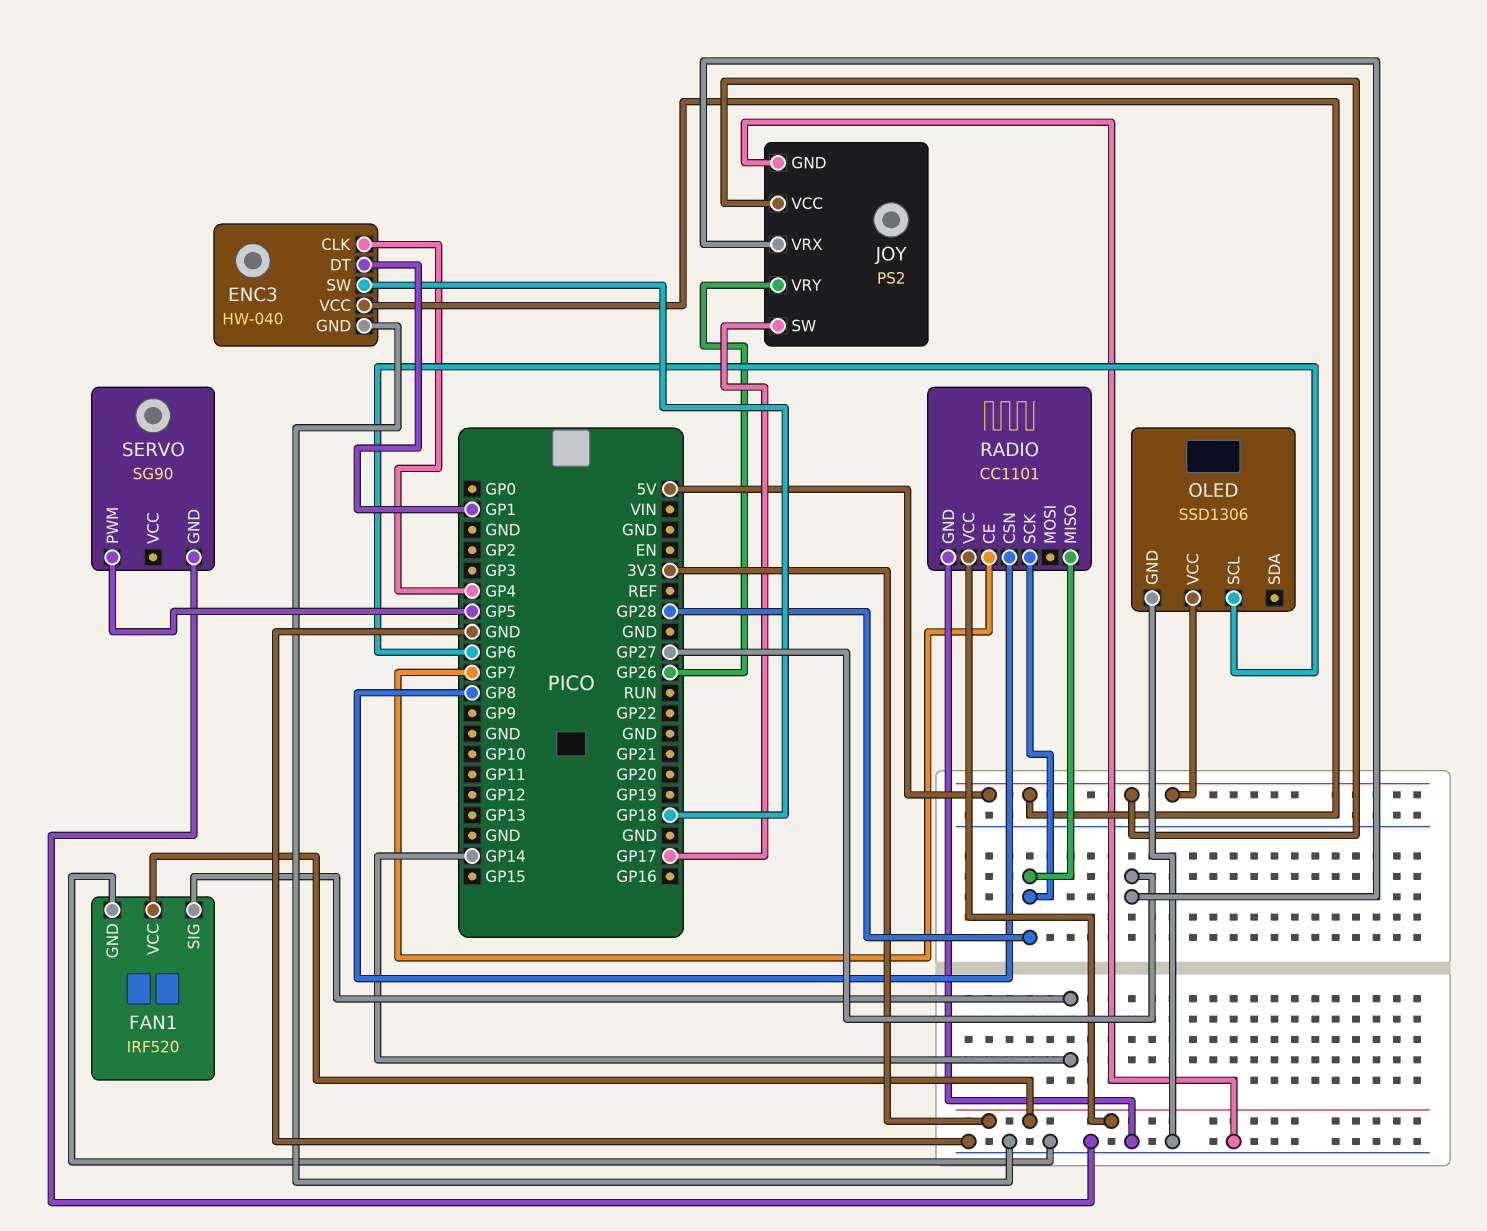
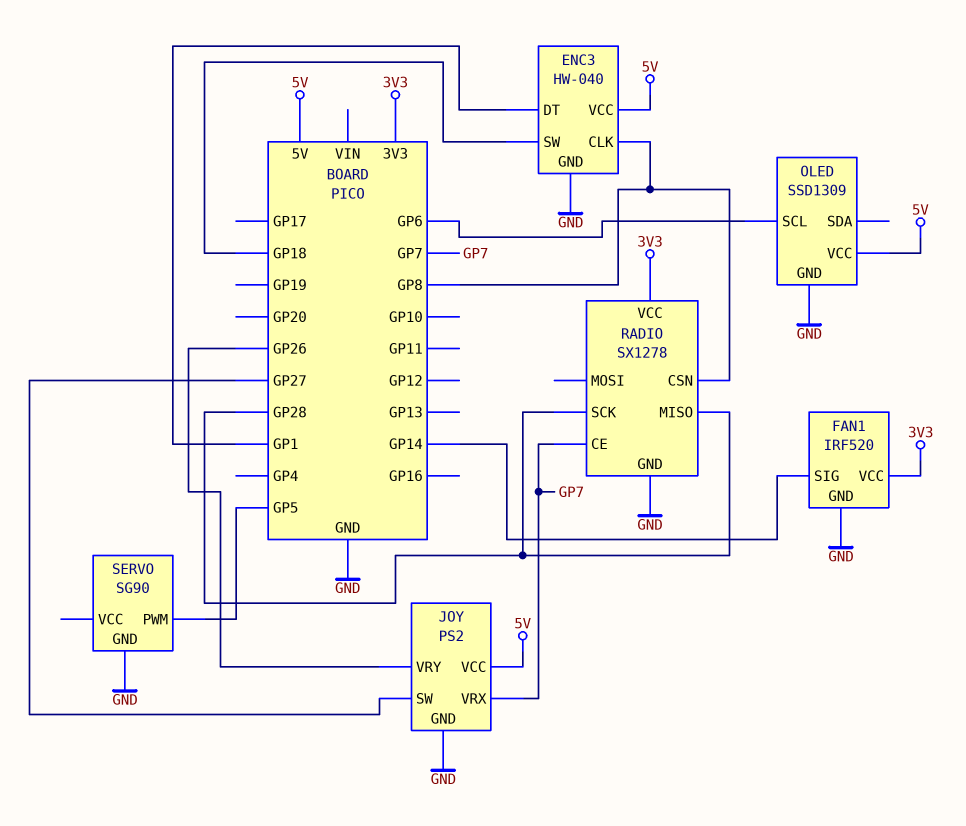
ENC3 pin CLK: GP4 -> GP8
JOY pin SW: GP17 -> GP27
JOY pin VRX: GP27 -> GP7
OLED: SSD1306 -> SSD1309
RADIO: CC1101 -> SX1278

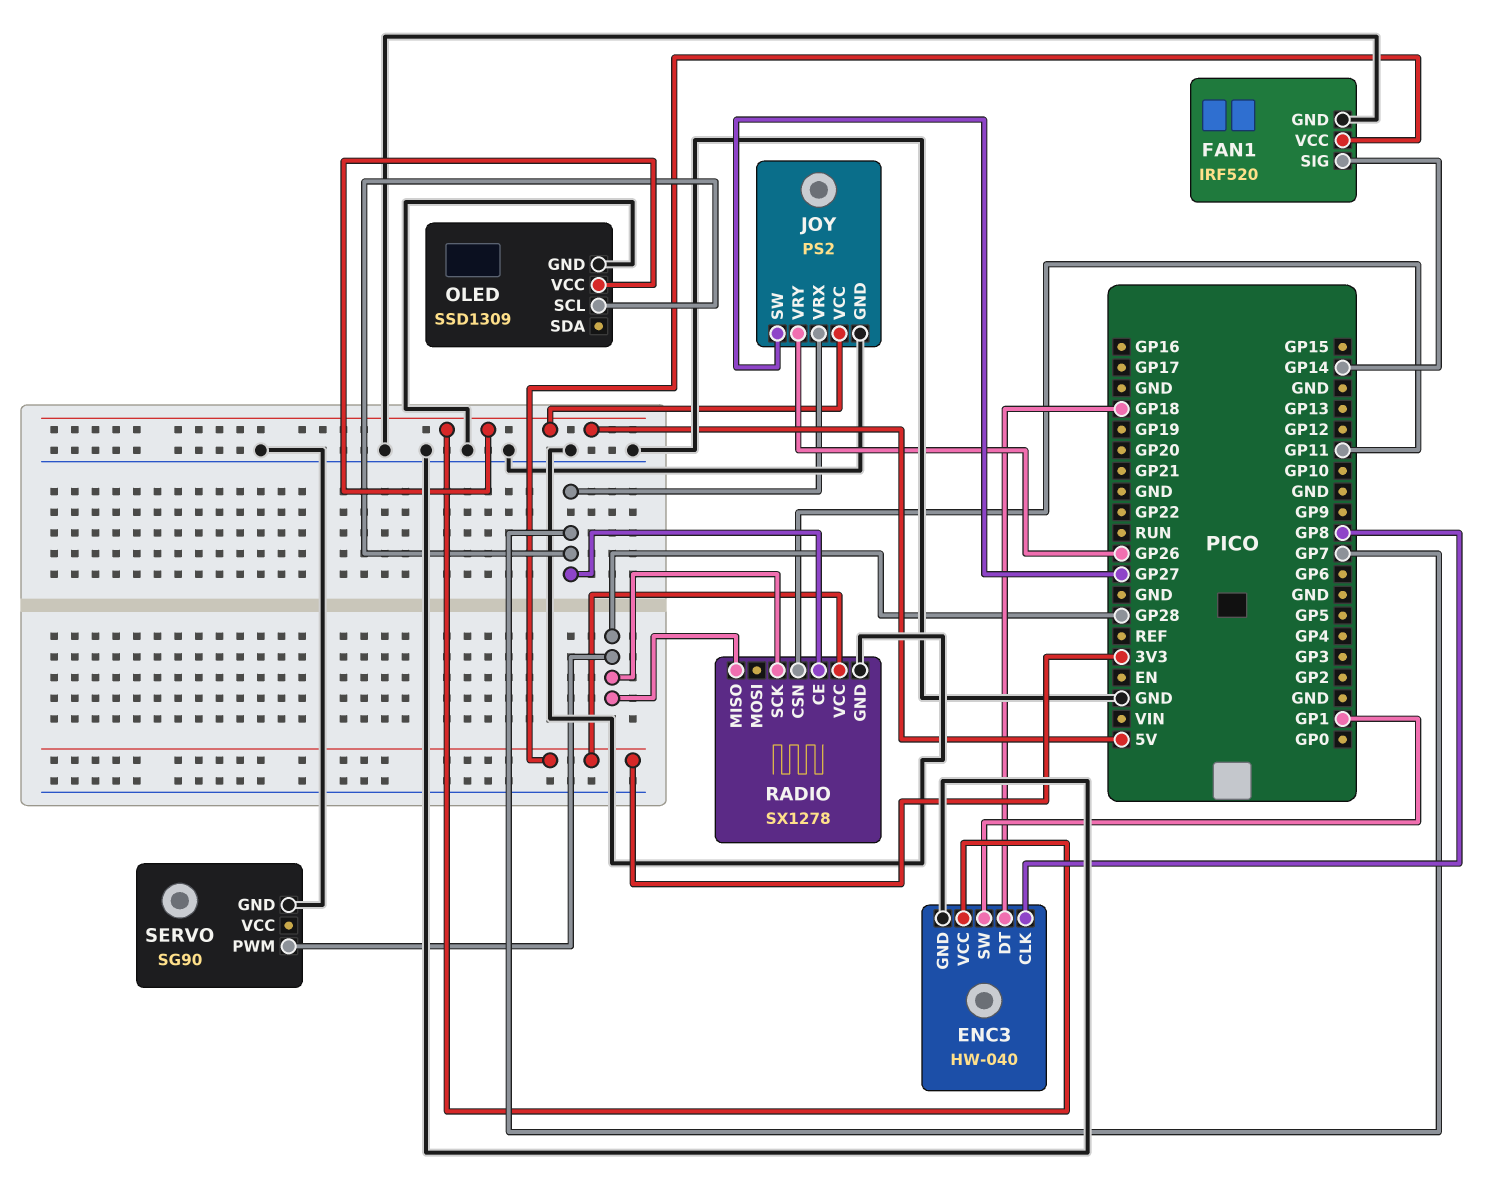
ENC3 pin DT: GP1 -> GP18
ENC3 pin SW: GP18 -> GP1
OLED pin SCL: GP6 -> GP7
RADIO pin CSN: GP8 -> GP11
SERVO pin PWM: GP5 -> GP28

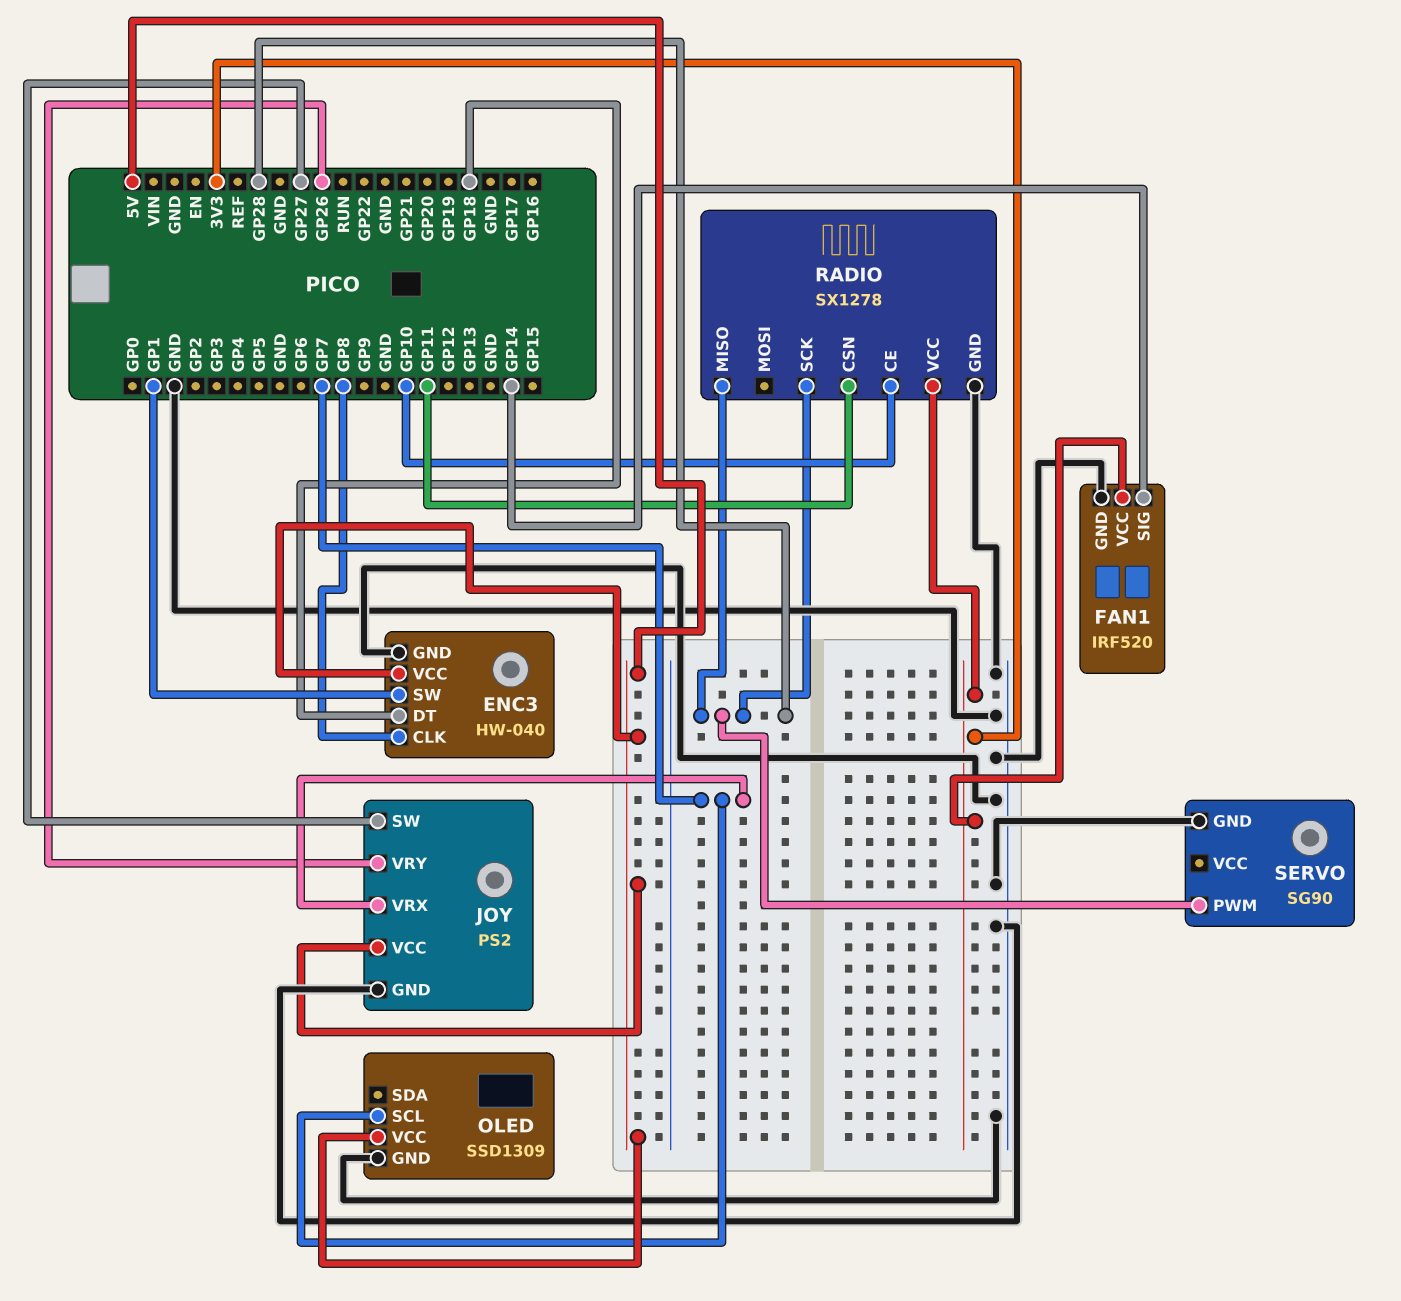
RADIO pin CE: GP7 -> GP10

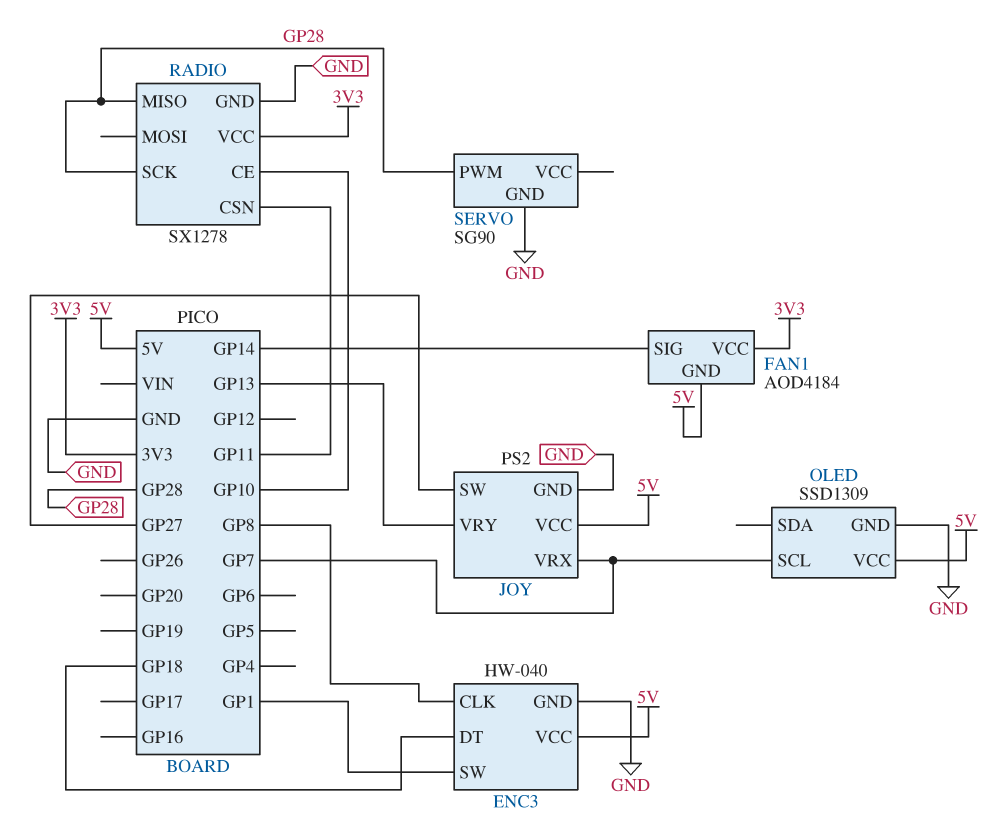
FAN1: IRF520 -> AOD4184
FAN1 pin GND: GND -> 5V
JOY pin VRY: GP26 -> GP13

